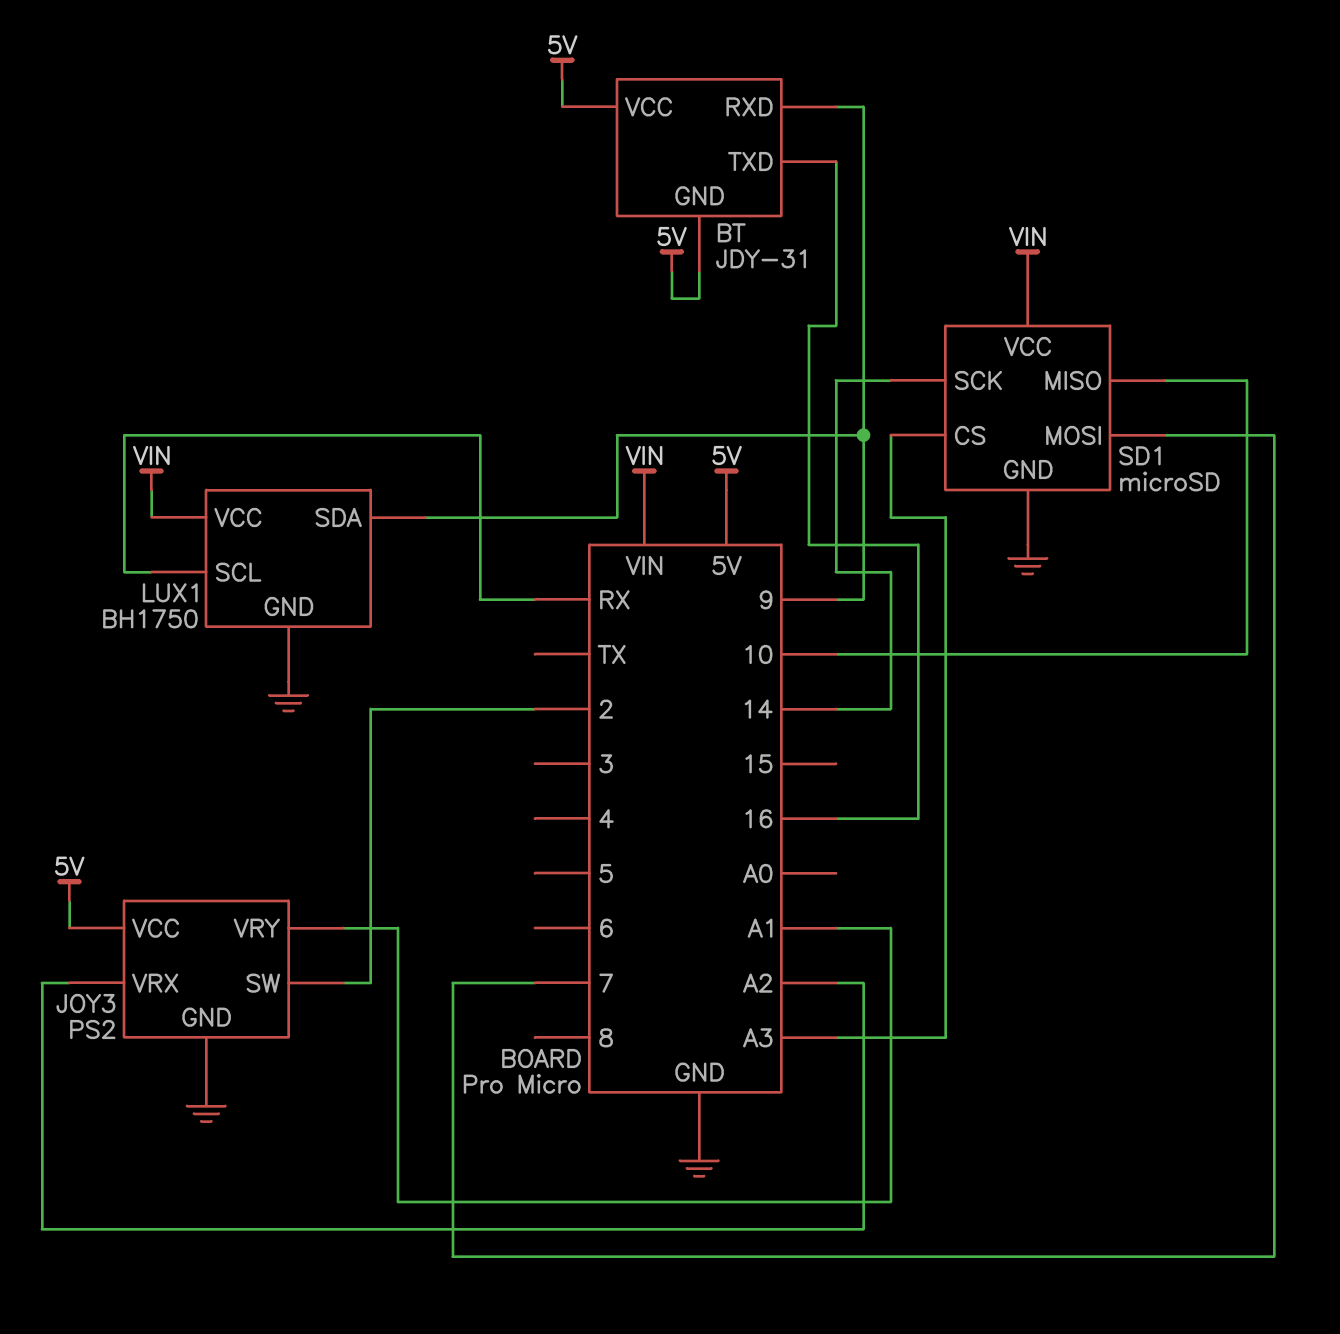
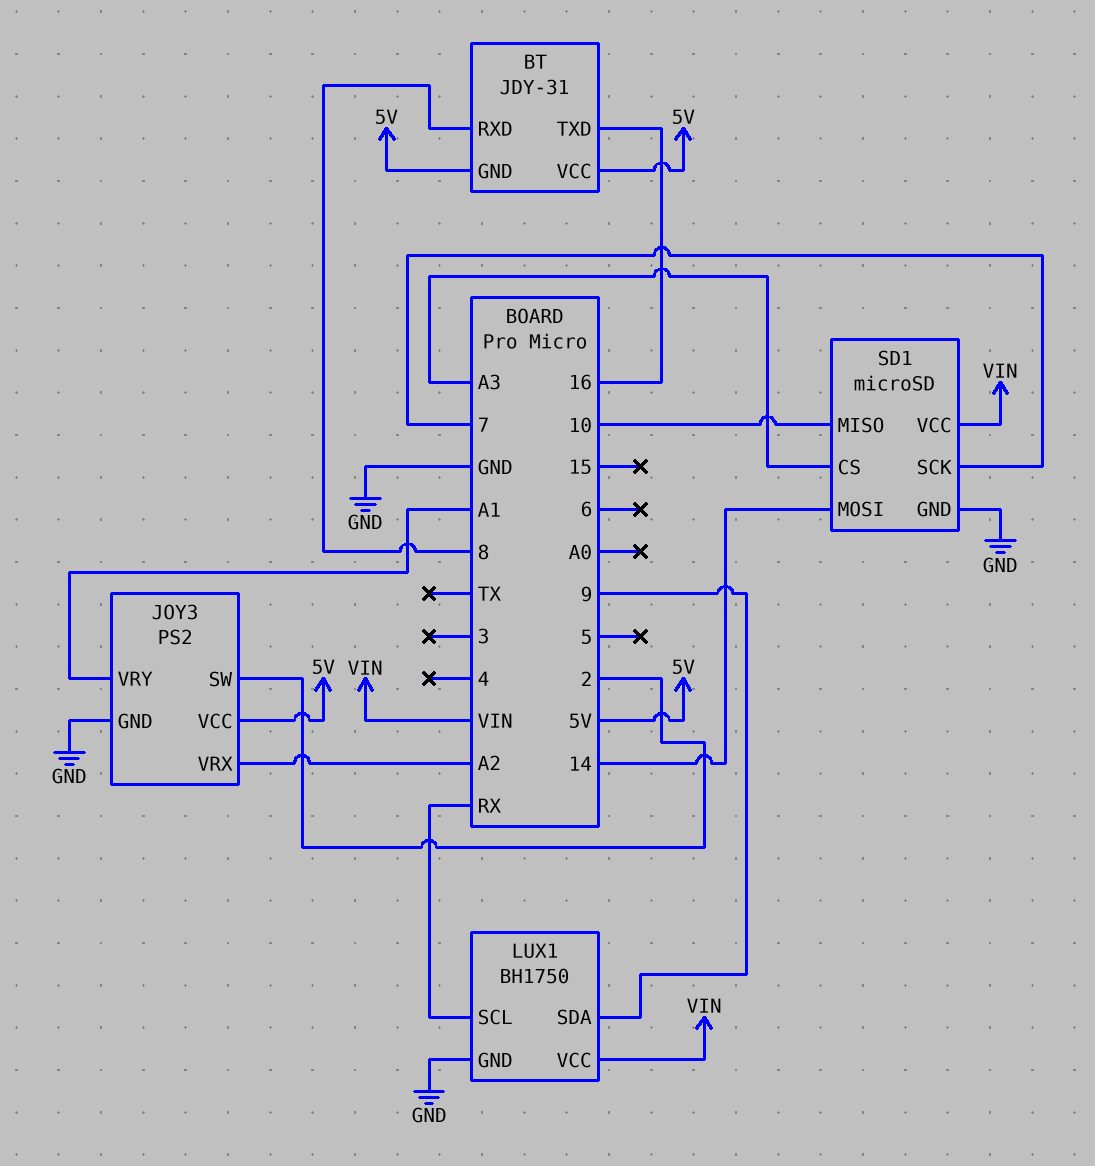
BT pin RXD: 9 -> 8
SD1 pin MOSI: 7 -> 14
SD1 pin SCK: 14 -> 7

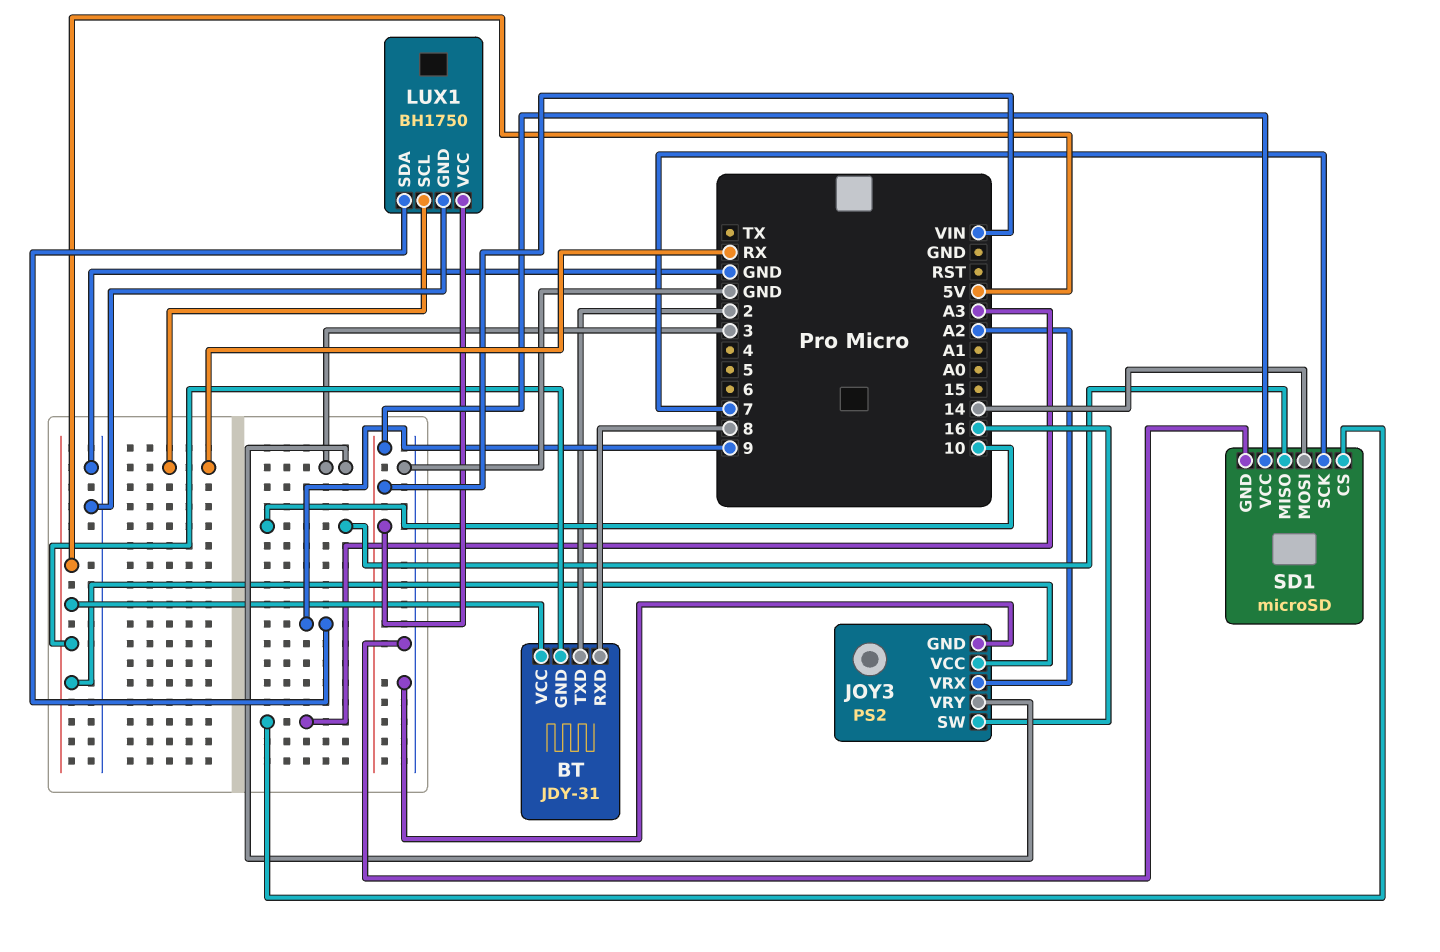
BT pin TXD: 16 -> 2
JOY3 pin SW: 2 -> 16
JOY3 pin VRY: A1 -> 3

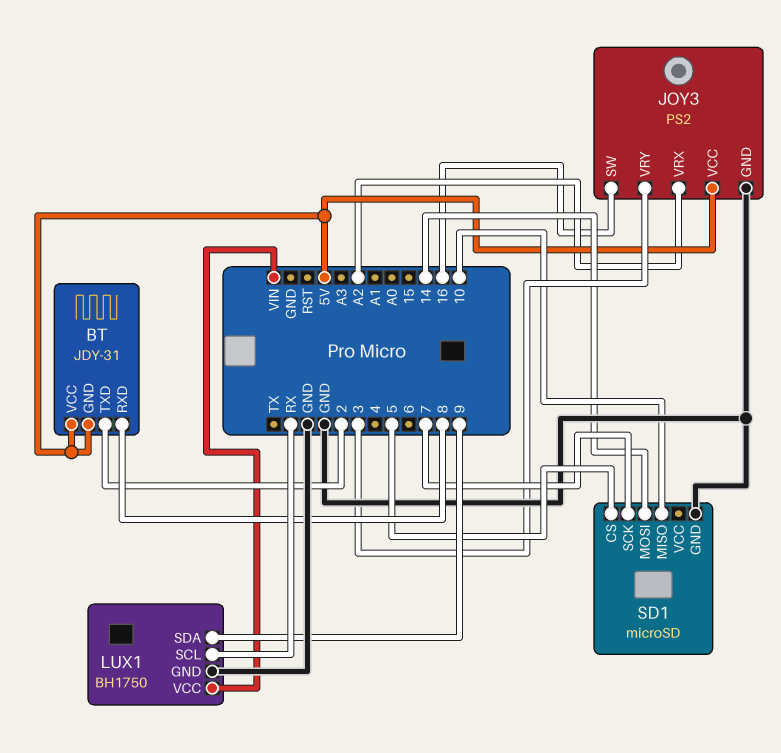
SD1 pin CS: A3 -> 5
SD1 pin VCC: VIN -> none

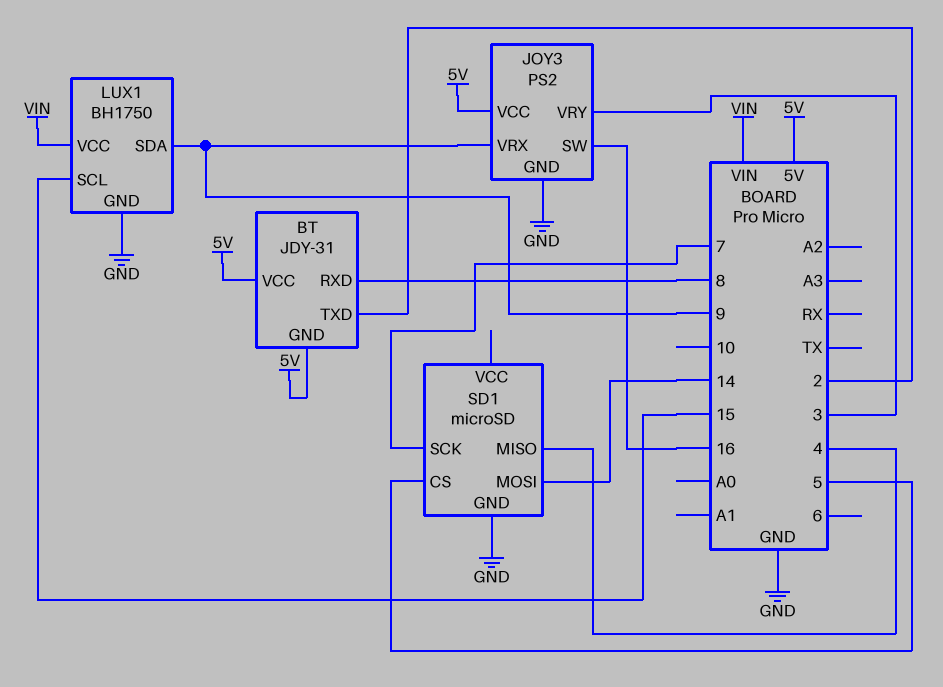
JOY3 pin VRX: A2 -> 9
LUX1 pin SCL: RX -> 15
SD1 pin MISO: 10 -> 4

